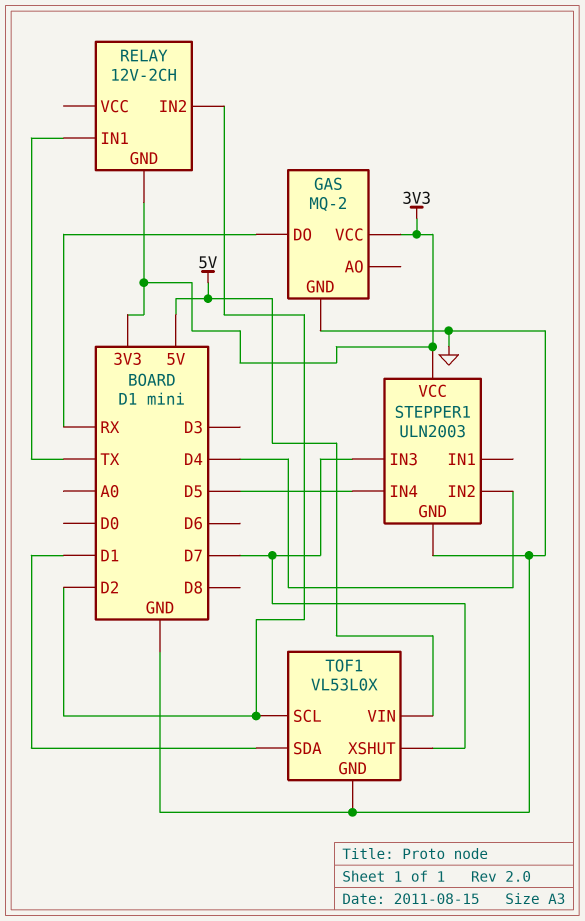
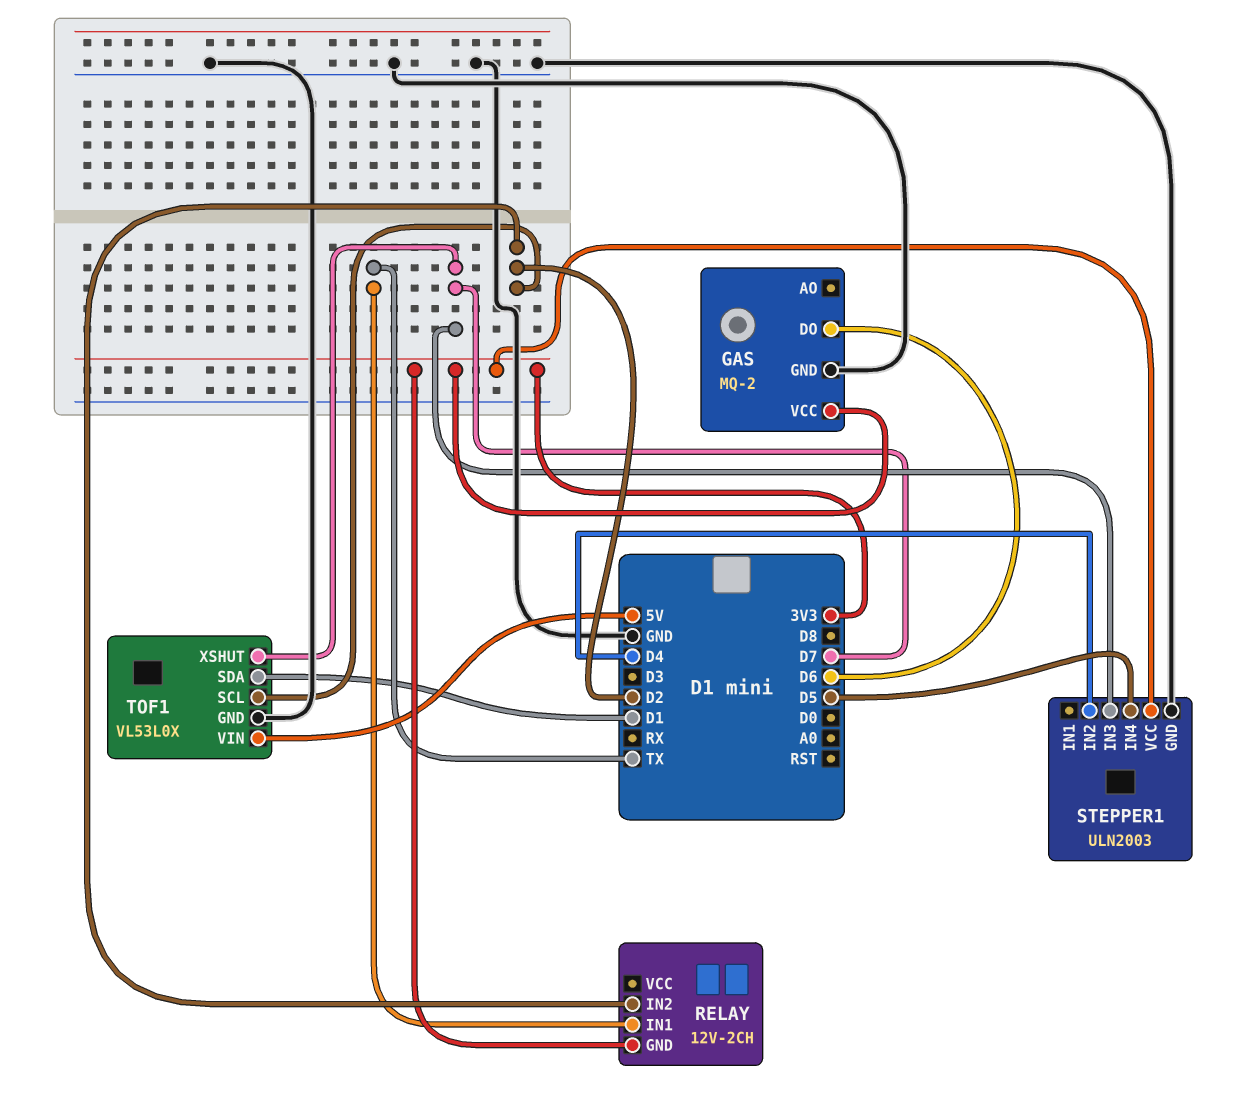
GAS pin DO: RX -> D6

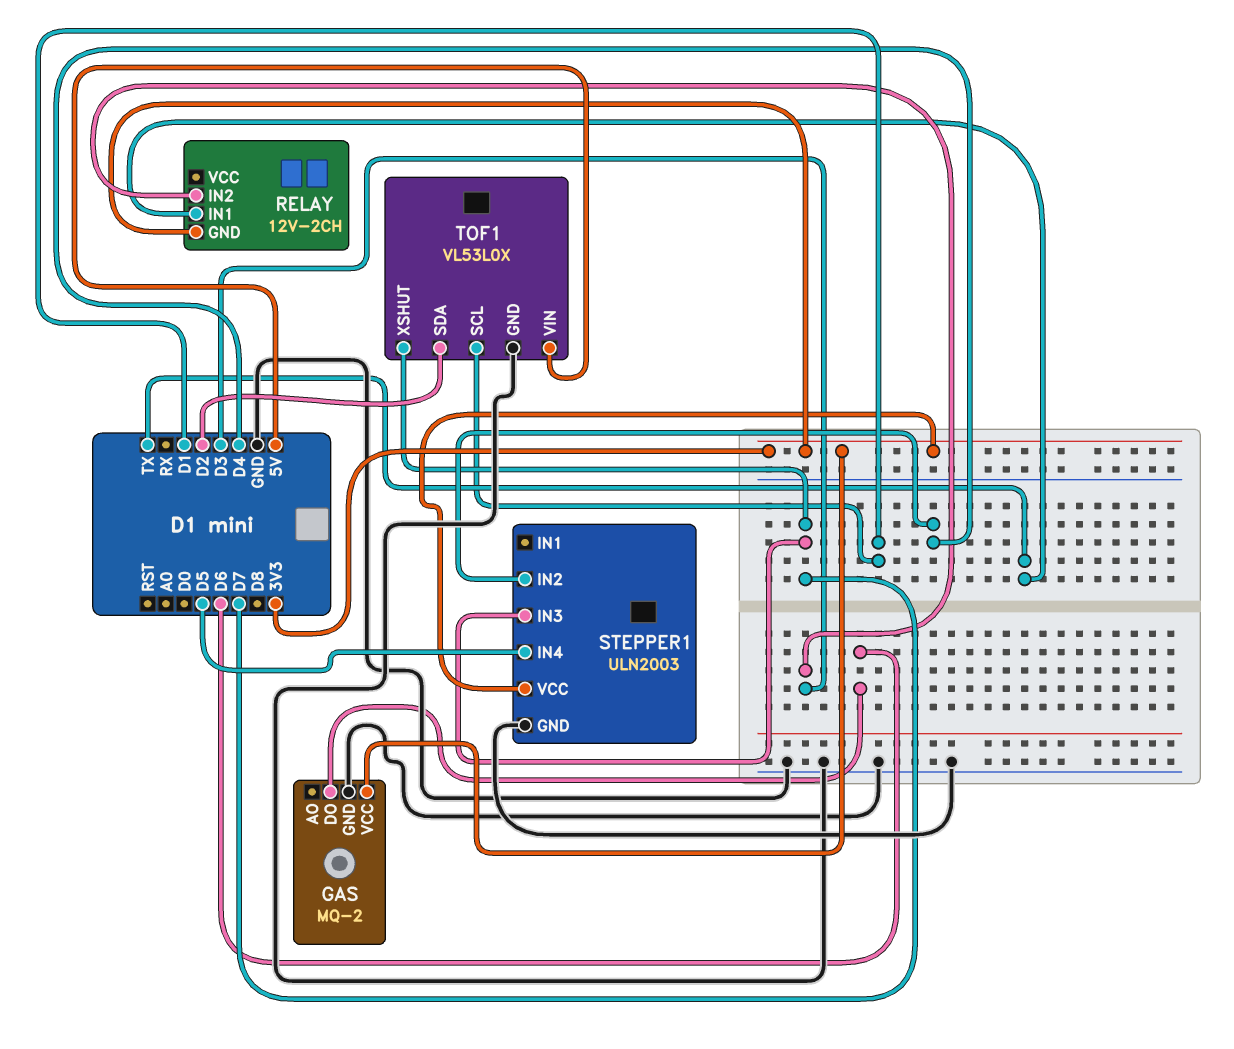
RELAY pin IN2: D2 -> D3
TOF1 pin SCL: D2 -> D1
TOF1 pin SDA: D1 -> D2

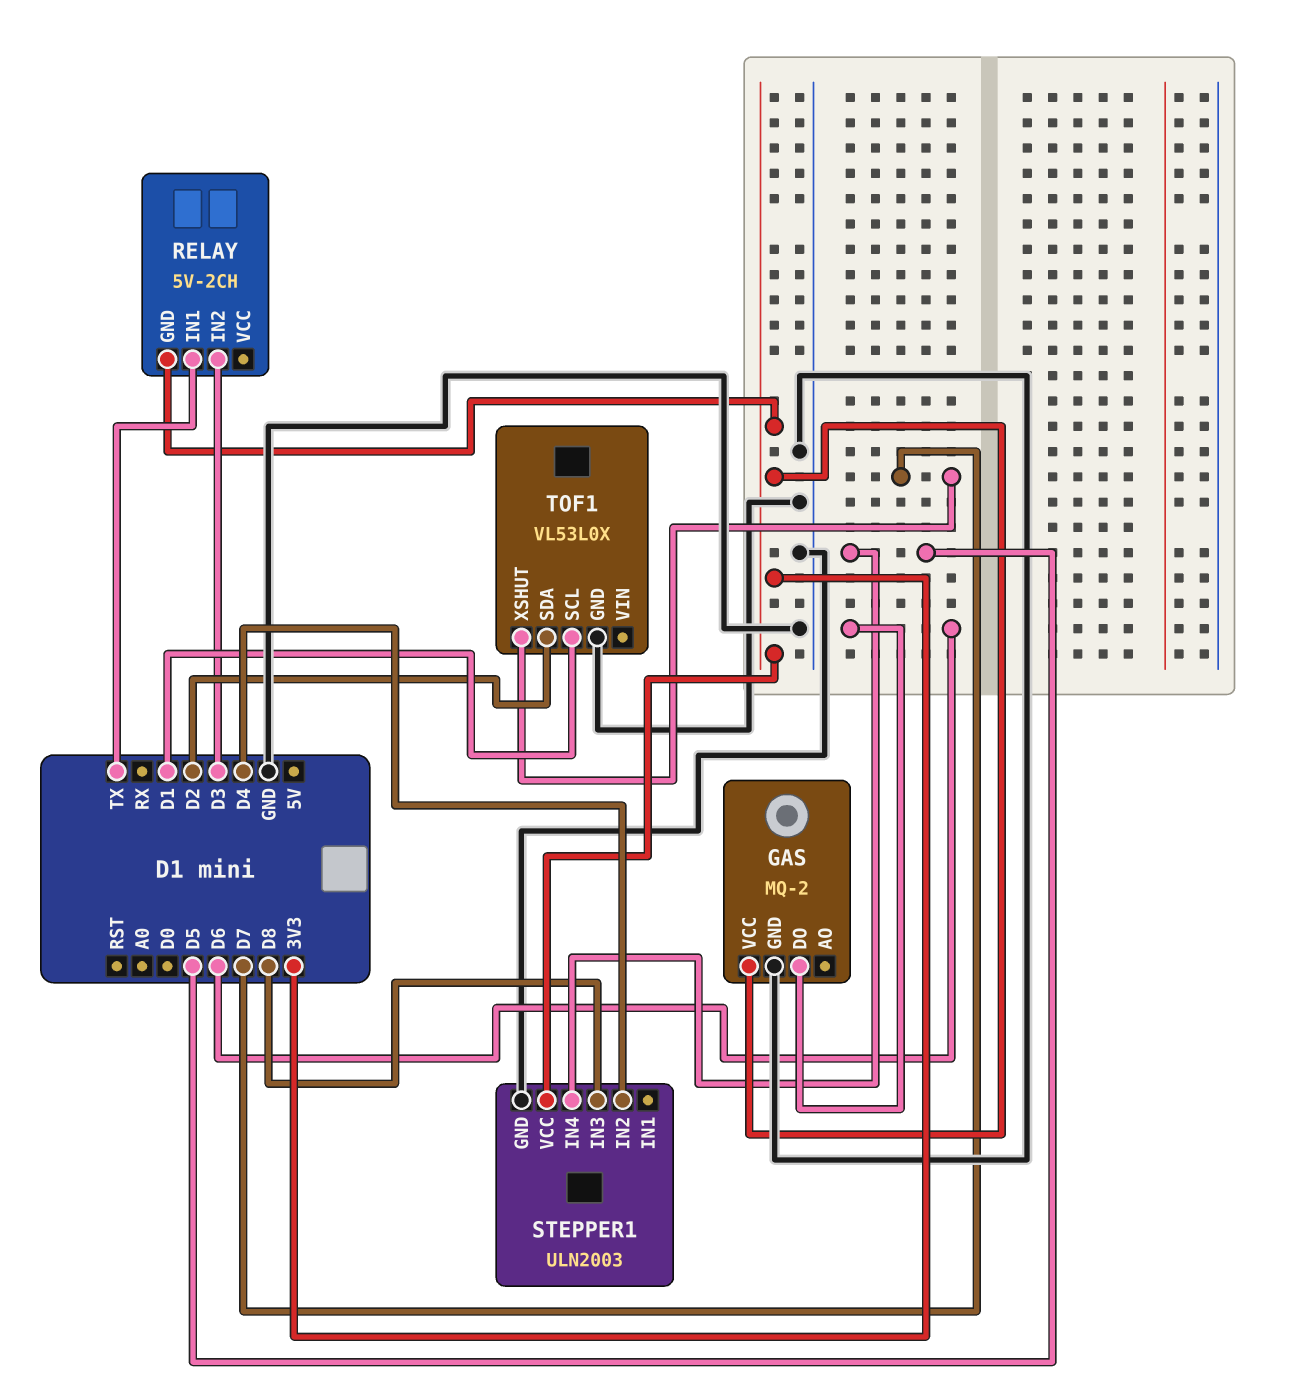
RELAY: 12V-2CH -> 5V-2CH
STEPPER1 pin IN3: D7 -> D8
TOF1 pin VIN: 5V -> none

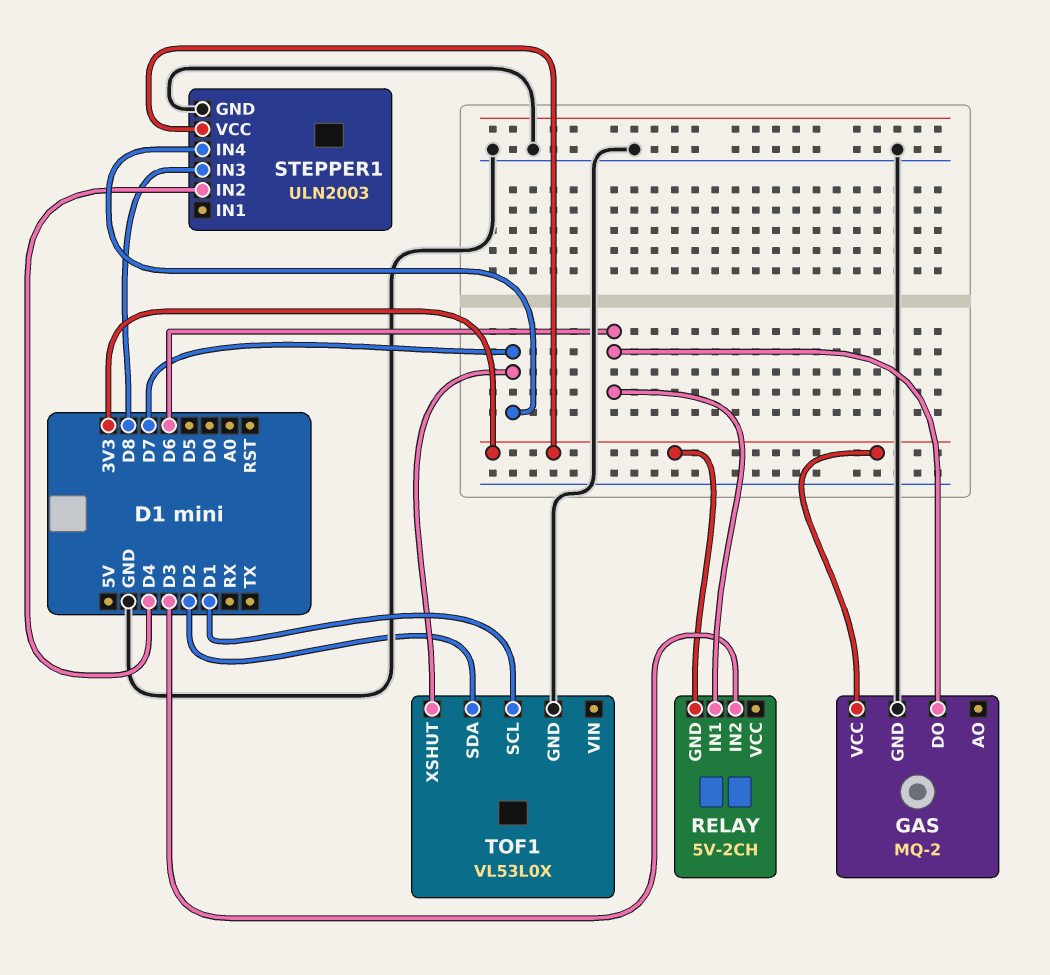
RELAY pin IN1: TX -> D6
STEPPER1 pin IN4: D5 -> D7

